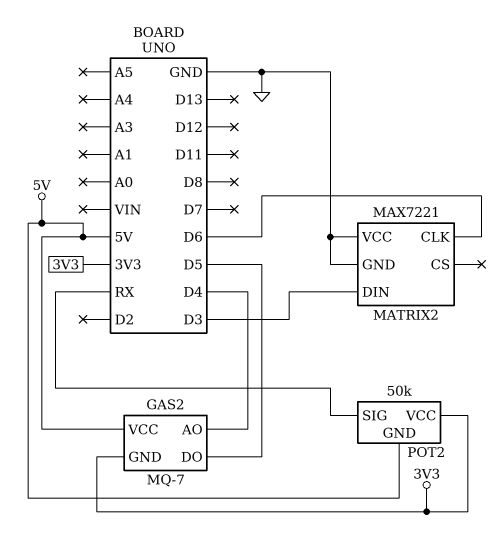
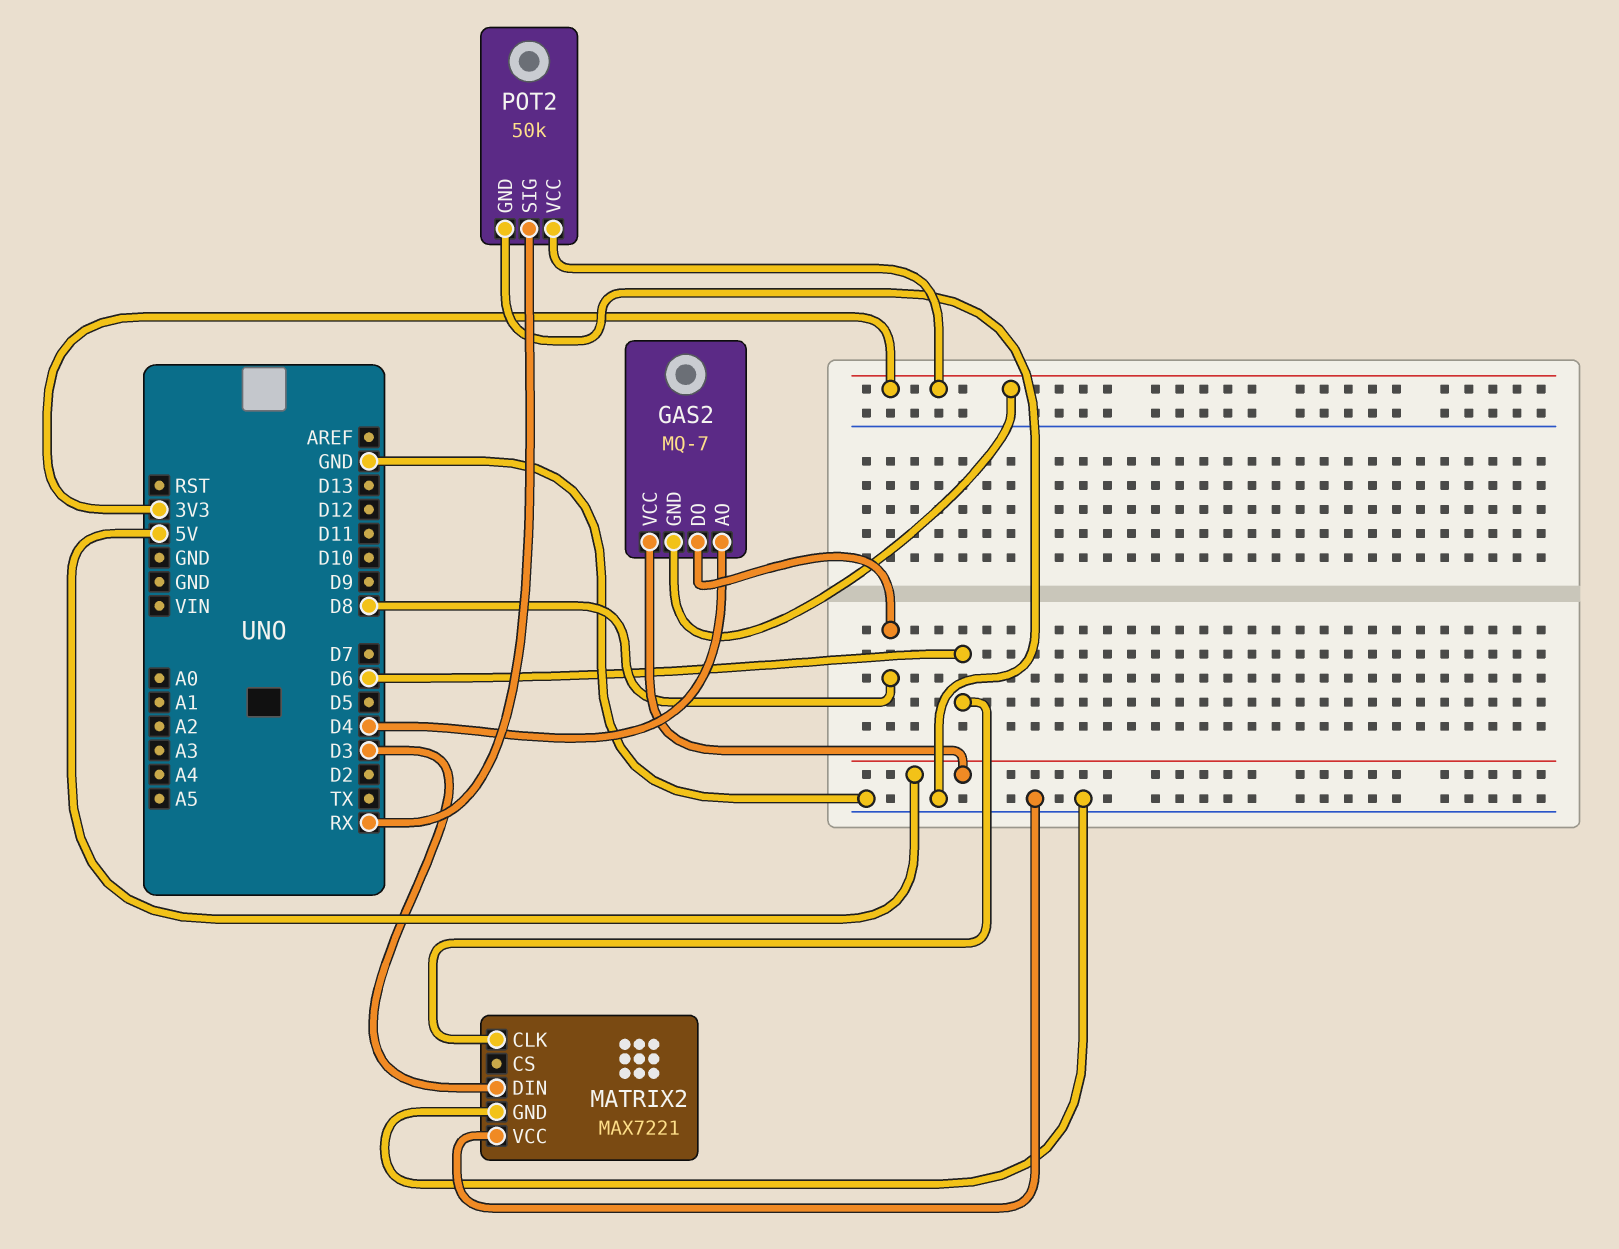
GAS2 pin DO: D5 -> D8
POT2 pin GND: 5V -> GND

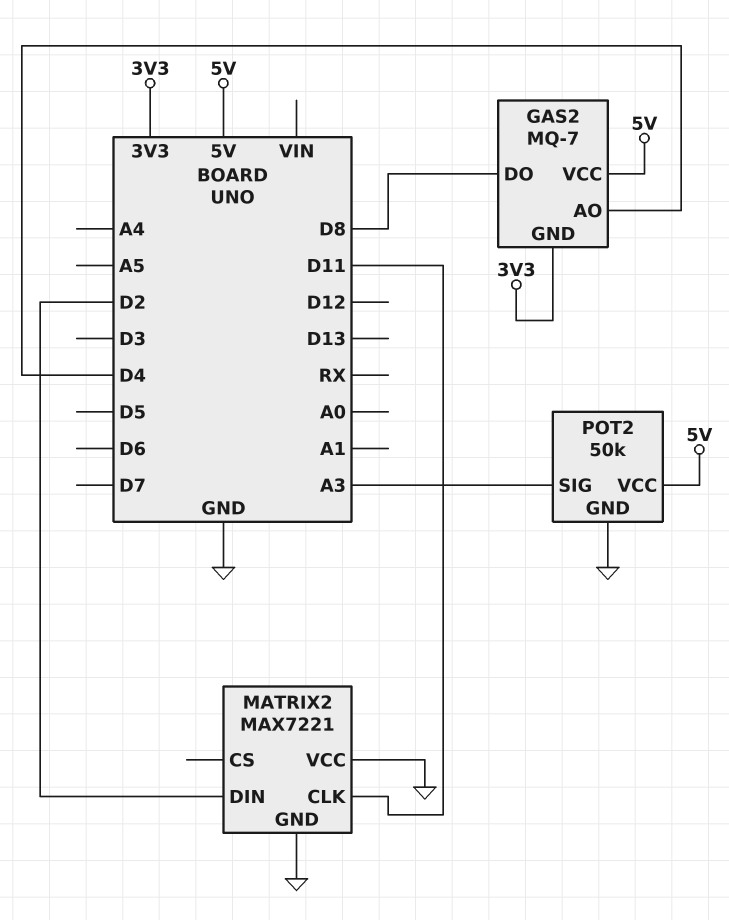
MATRIX2 pin CLK: D6 -> D11
MATRIX2 pin DIN: D3 -> D2
POT2 pin SIG: RX -> A3
POT2 pin VCC: 3V3 -> 5V

